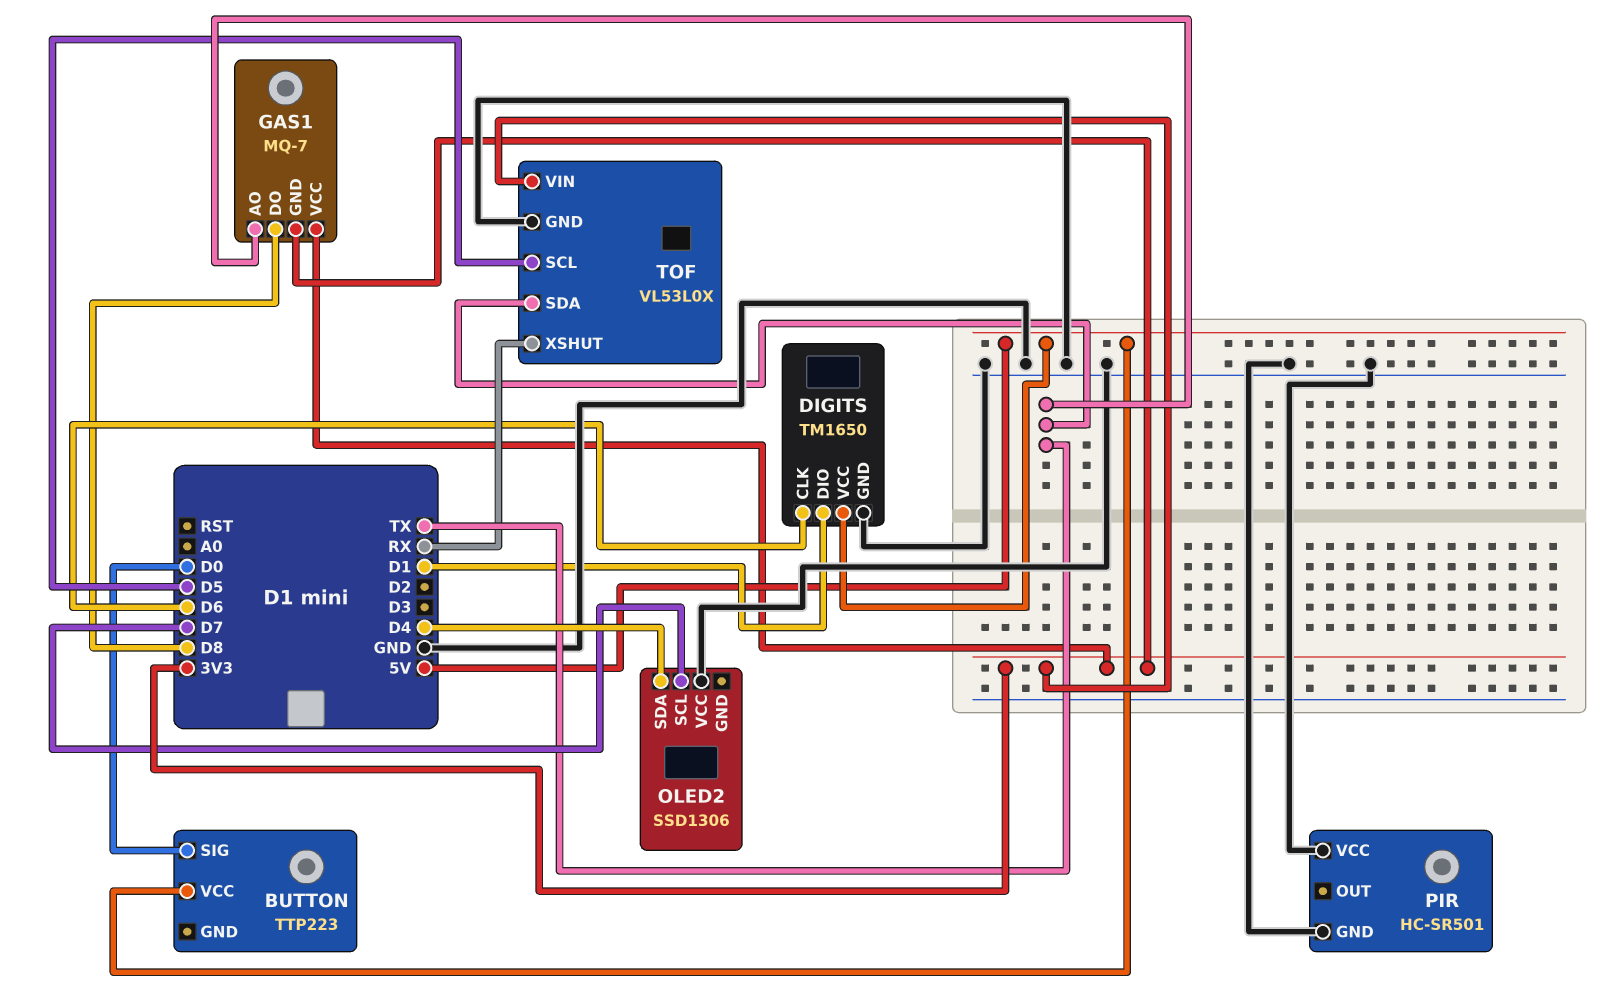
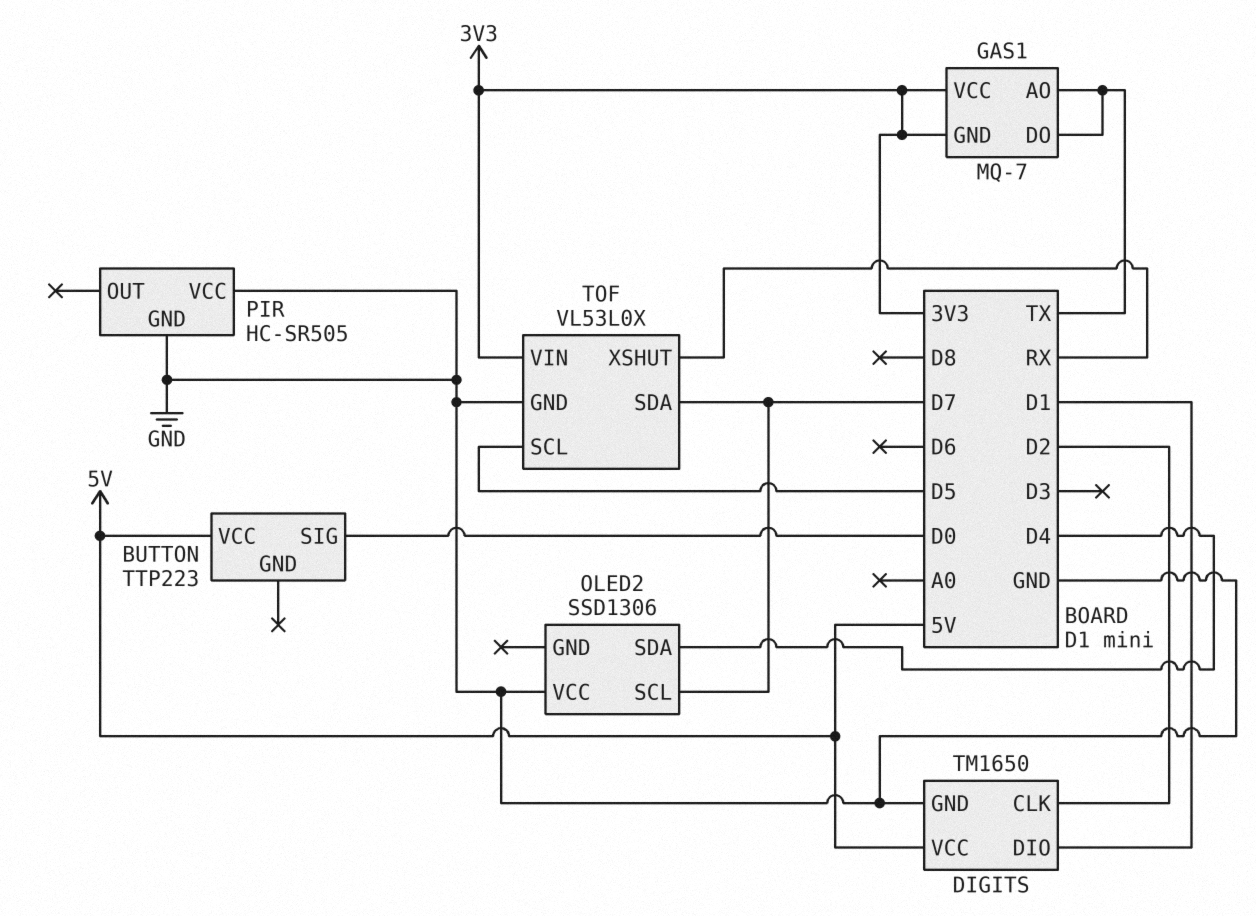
DIGITS pin CLK: D6 -> D2
GAS1 pin DO: D8 -> TX
PIR: HC-SR501 -> HC-SR505
TOF pin SDA: TX -> D7

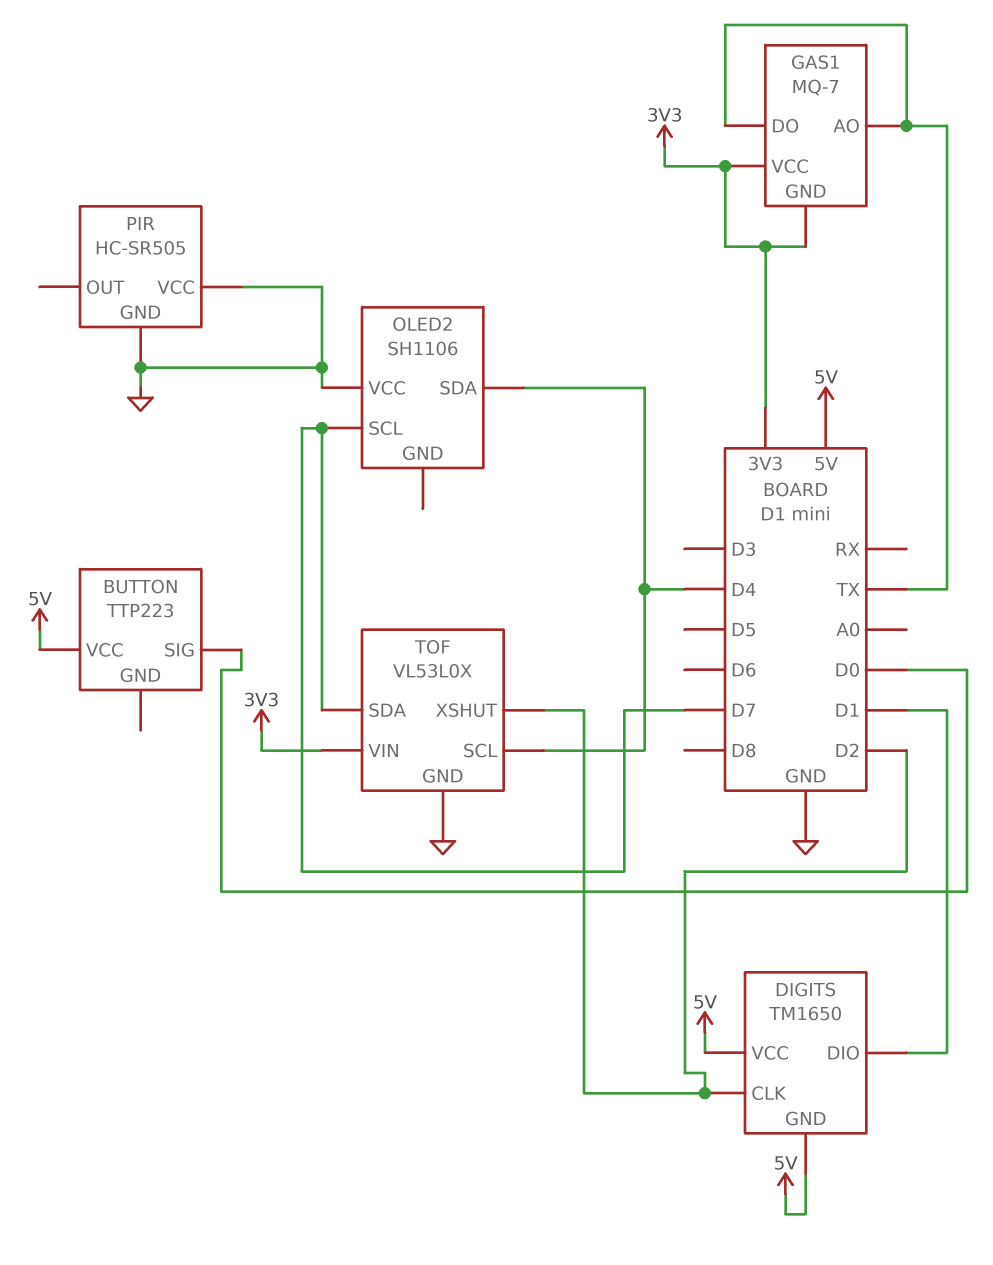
DIGITS pin GND: GND -> 5V
OLED2: SSD1306 -> SH1106
TOF pin SCL: D5 -> D4
TOF pin XSHUT: RX -> D2

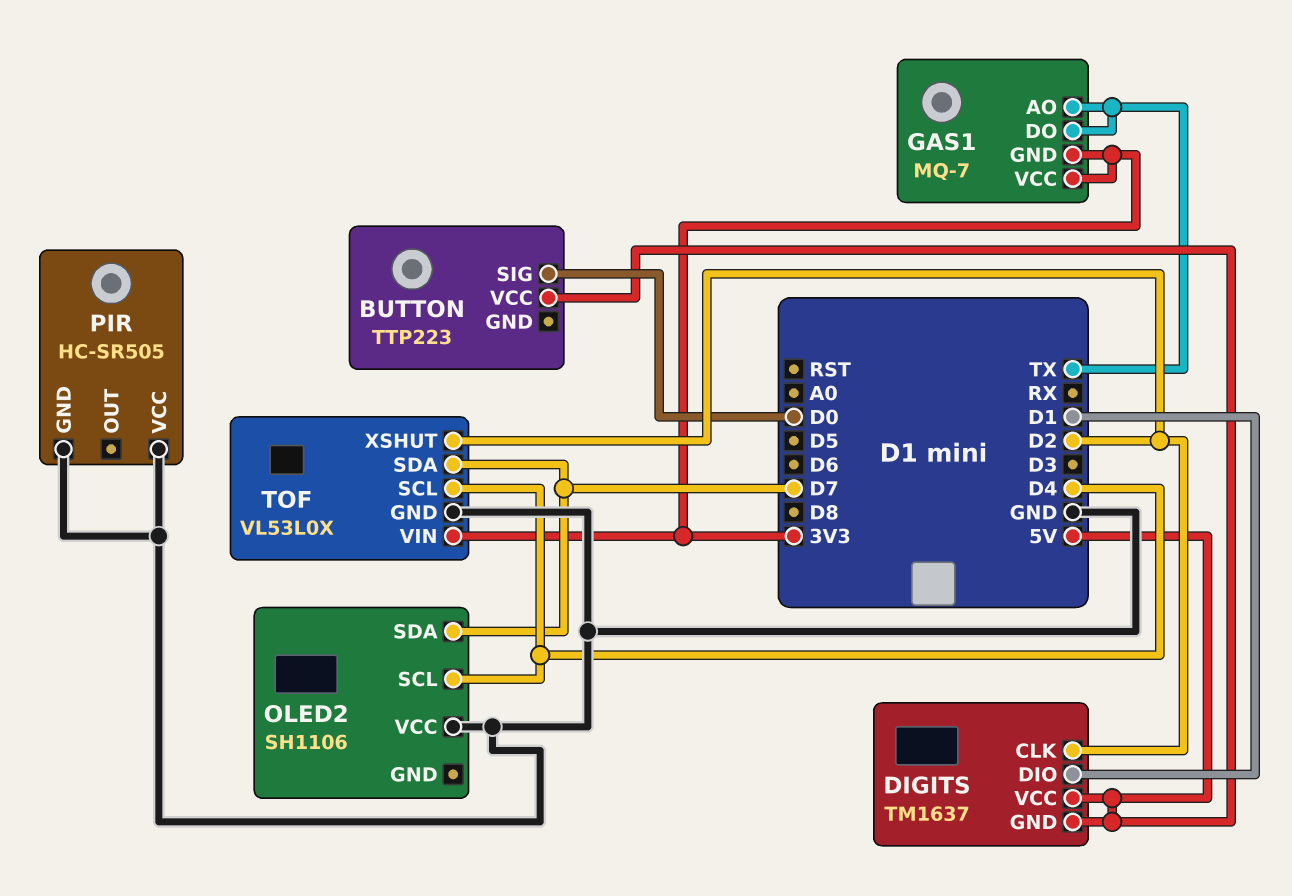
DIGITS: TM1650 -> TM1637
OLED2 pin SCL: D7 -> D4
OLED2 pin SDA: D4 -> D7

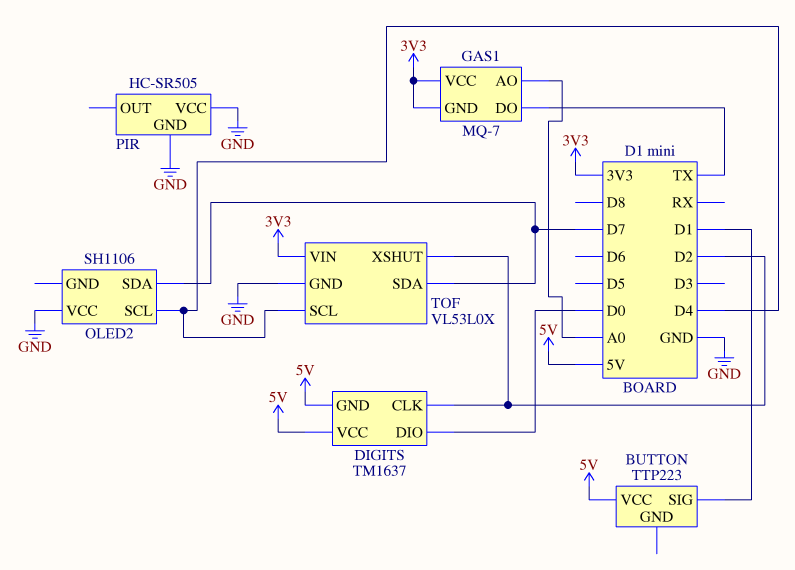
BUTTON pin SIG: D0 -> D1
DIGITS pin DIO: D1 -> D0
GAS1 pin AO: TX -> A0

